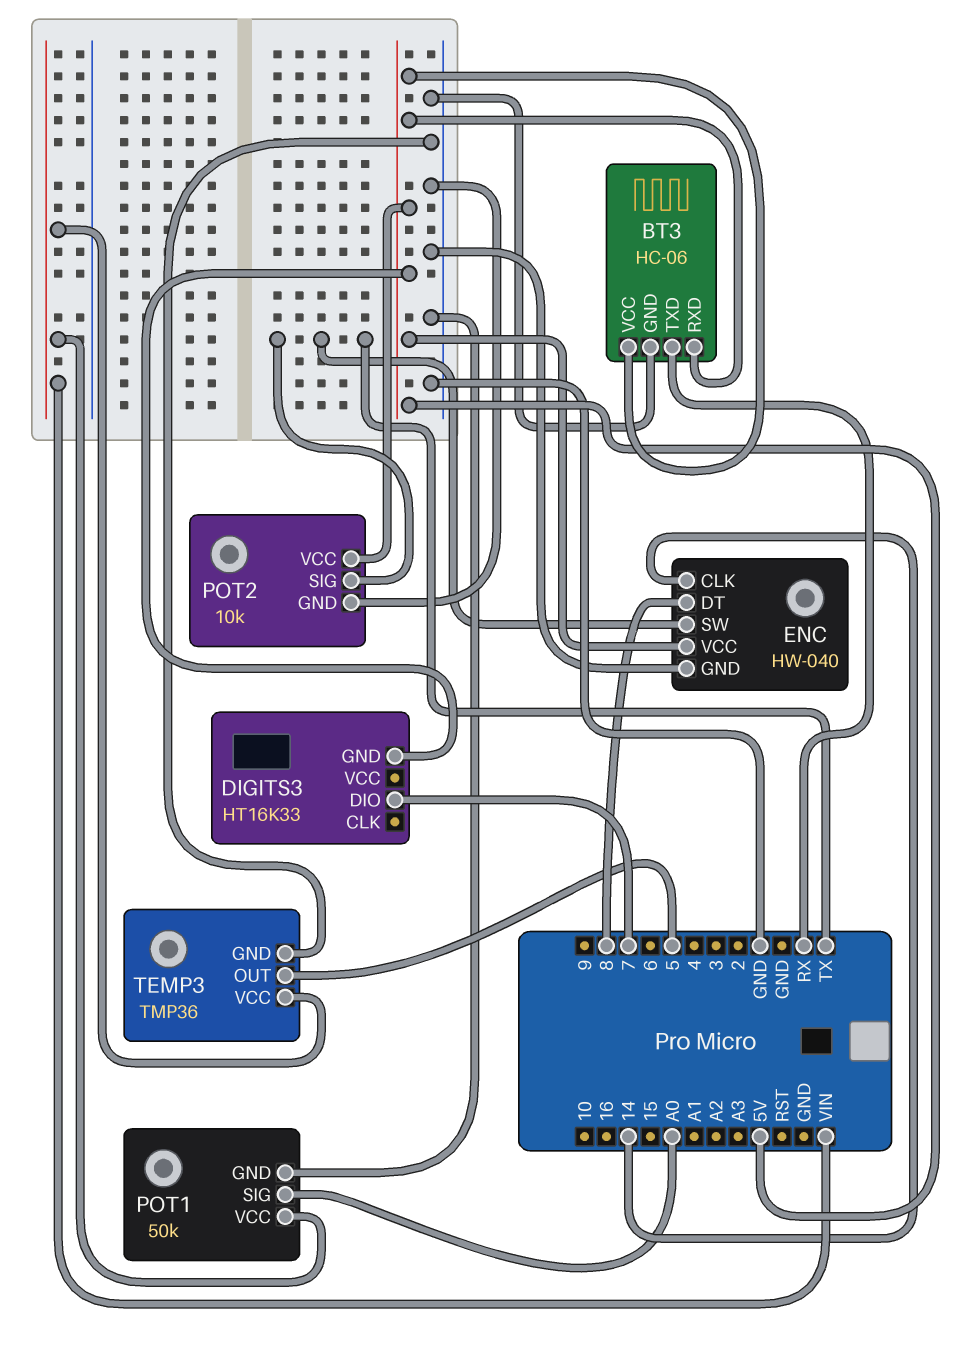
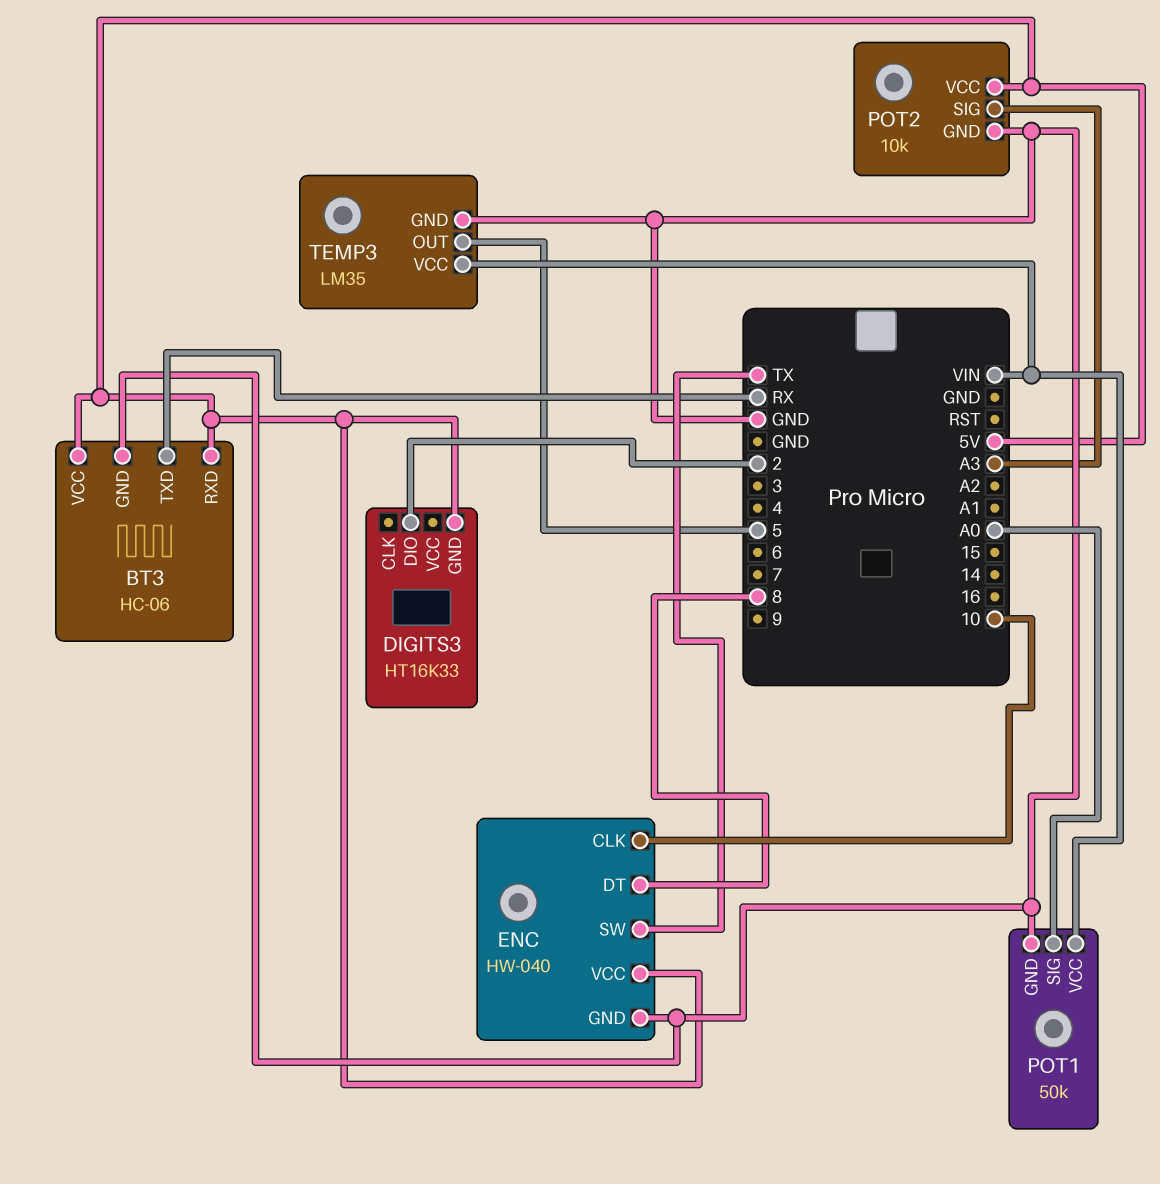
DIGITS3 pin DIO: 7 -> 2
ENC pin CLK: 14 -> 10
POT2 pin SIG: TX -> A3
TEMP3: TMP36 -> LM35

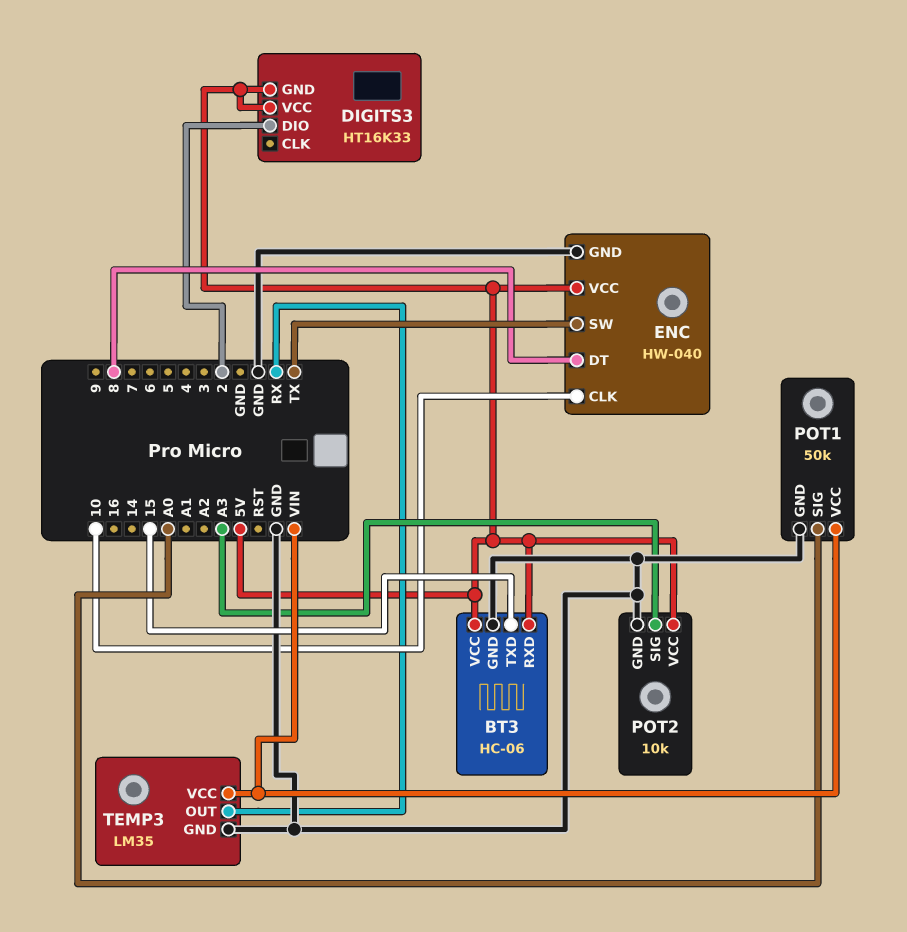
BT3 pin TXD: RX -> 15
DIGITS3 pin VCC: none -> 5V
TEMP3 pin OUT: 5 -> RX

